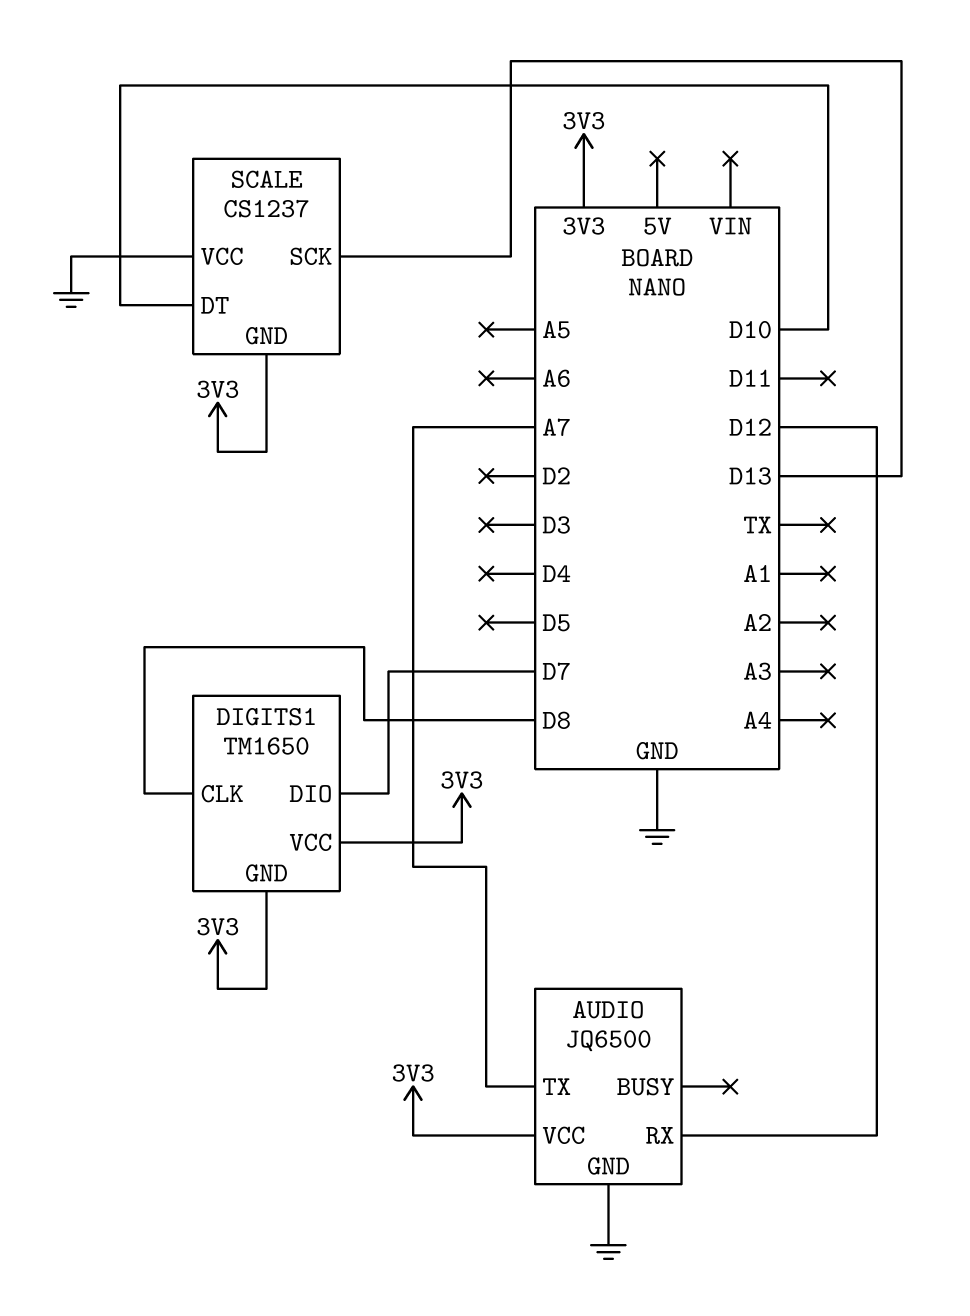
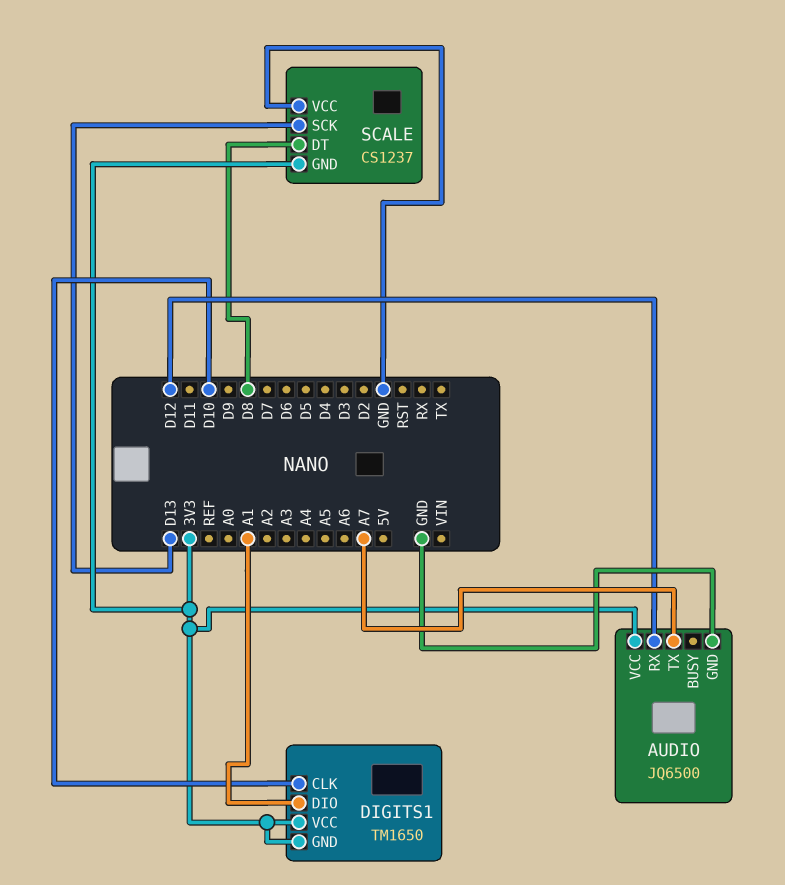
DIGITS1 pin CLK: D8 -> D10
DIGITS1 pin DIO: D7 -> A1
SCALE pin DT: D10 -> D8

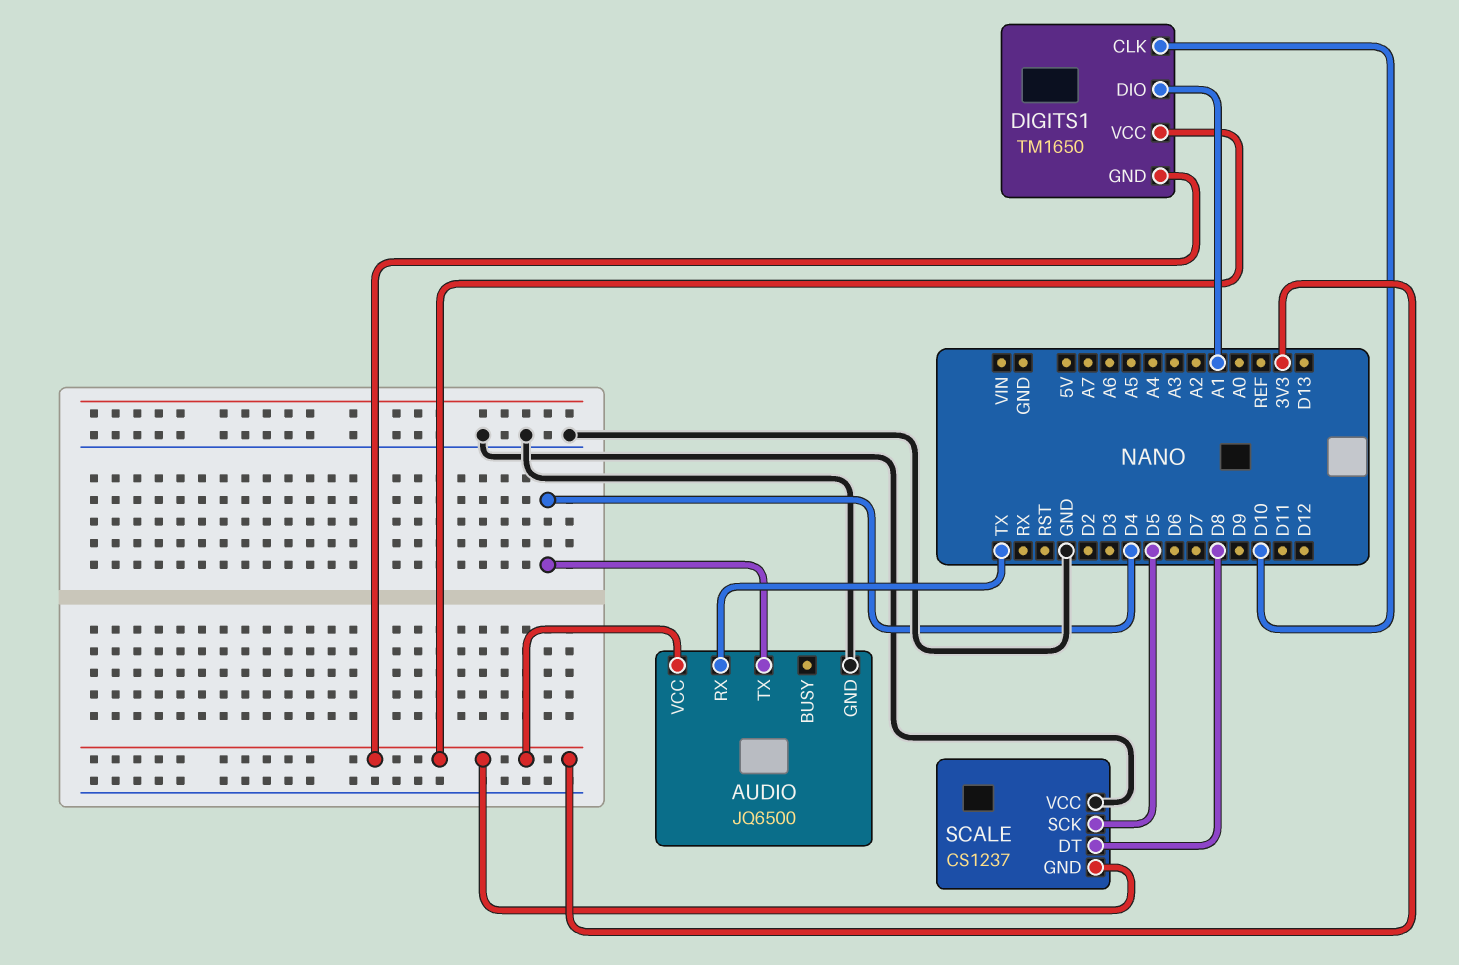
AUDIO pin RX: D12 -> TX
AUDIO pin TX: A7 -> D4
SCALE pin SCK: D13 -> D5

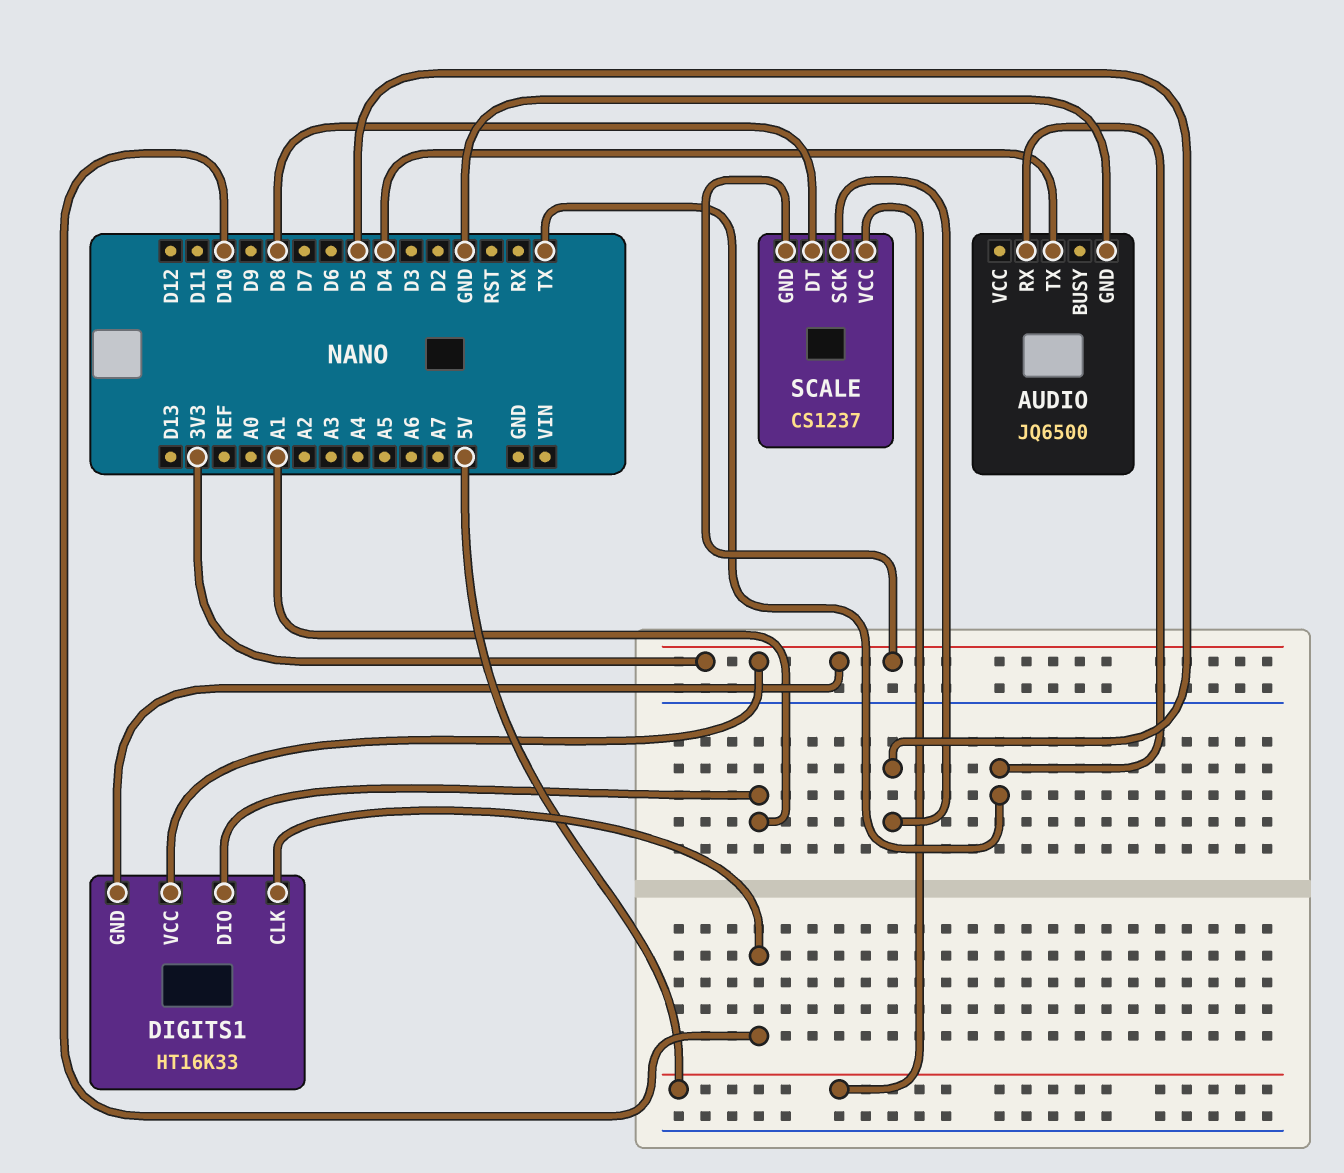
AUDIO pin VCC: 3V3 -> none
DIGITS1: TM1650 -> HT16K33
SCALE pin VCC: GND -> 5V

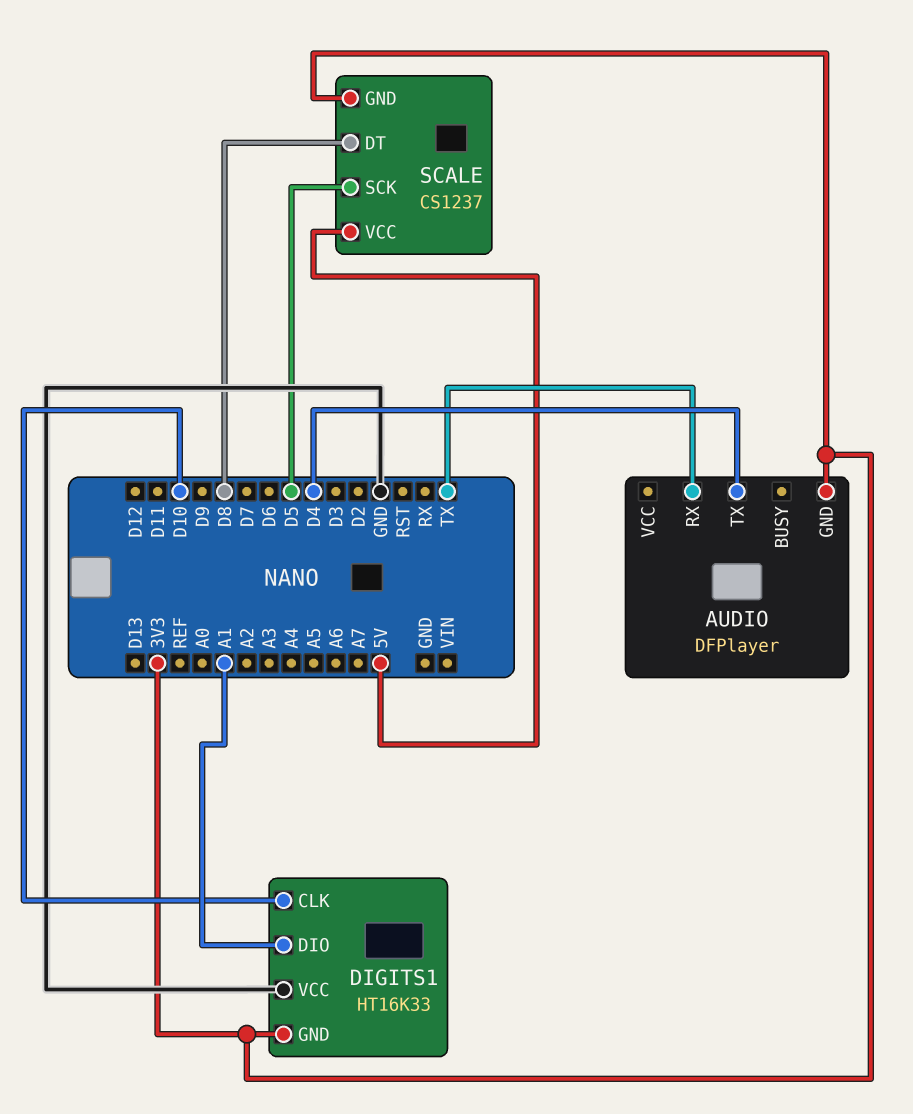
AUDIO: JQ6500 -> DFPlayer
AUDIO pin GND: GND -> 3V3
DIGITS1 pin VCC: 3V3 -> GND

